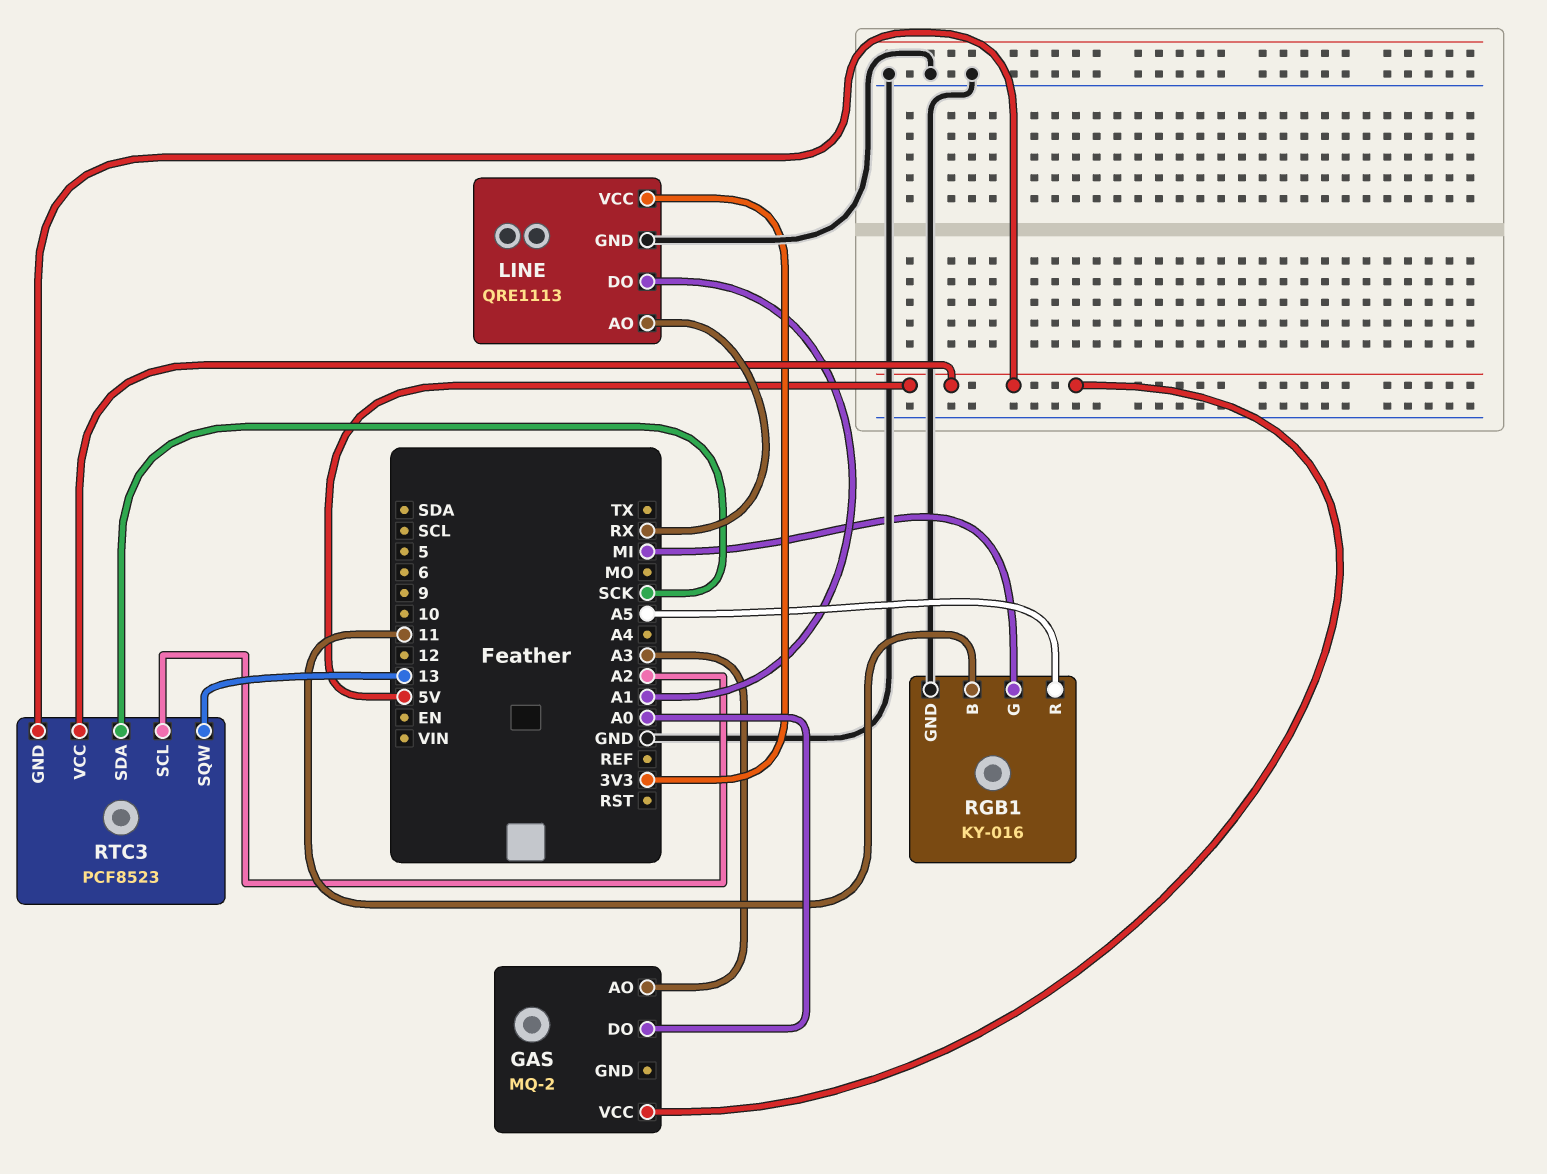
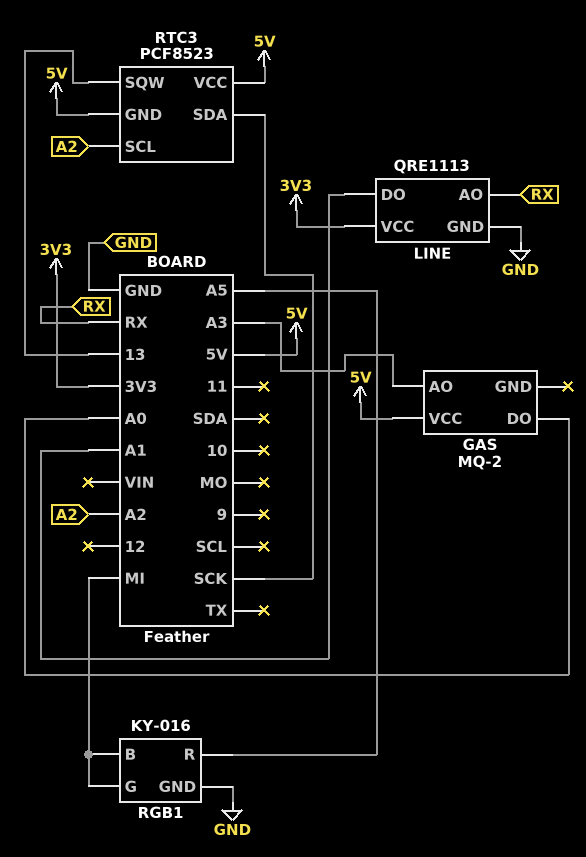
RGB1 pin B: 11 -> MI

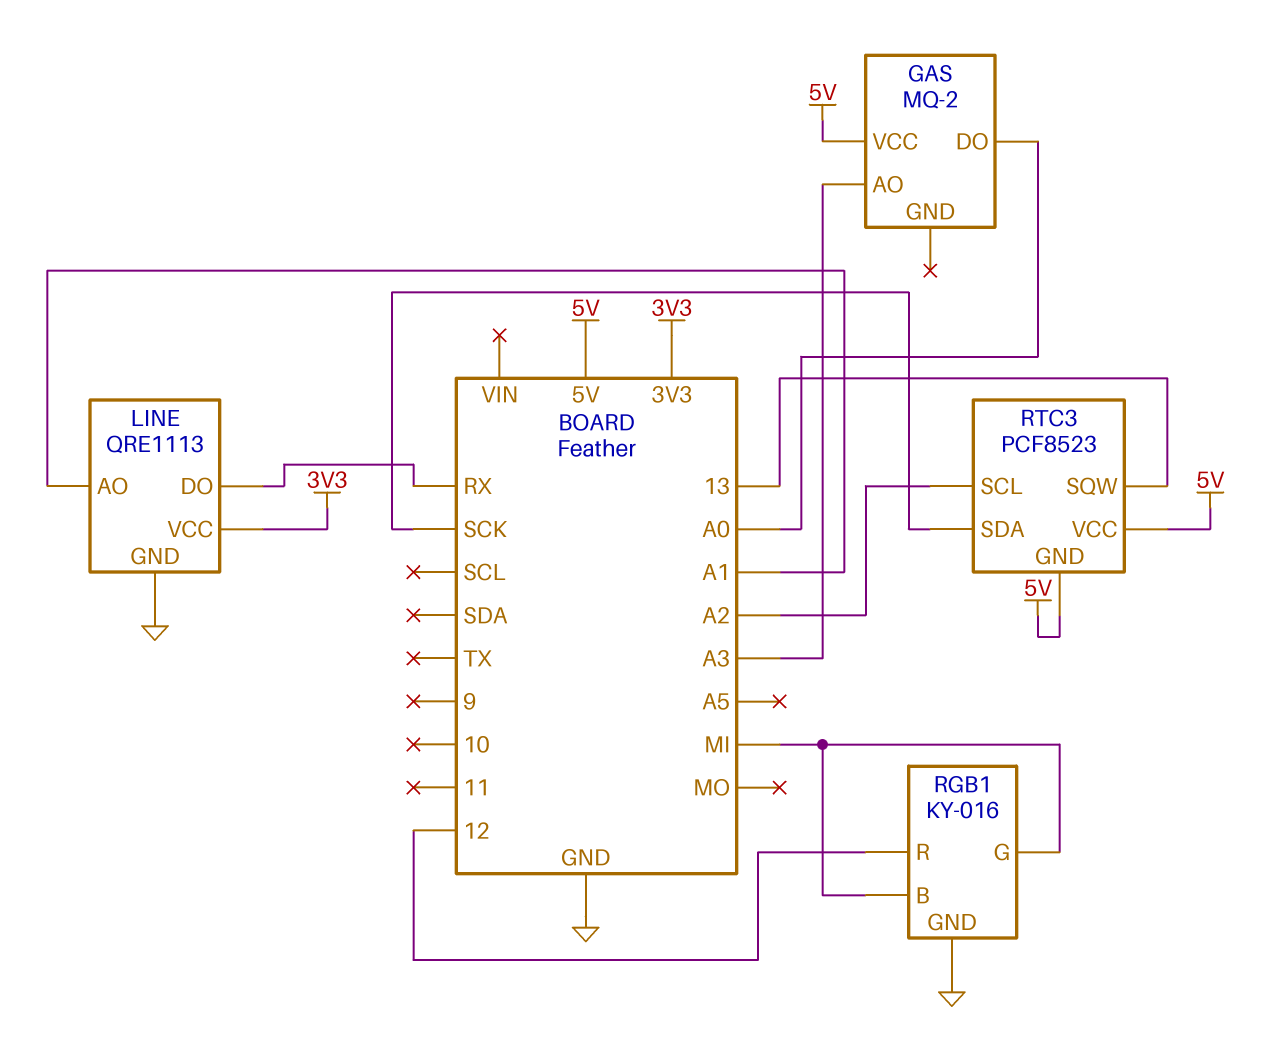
LINE pin AO: RX -> A1
LINE pin DO: A1 -> RX
RGB1 pin R: A5 -> 12

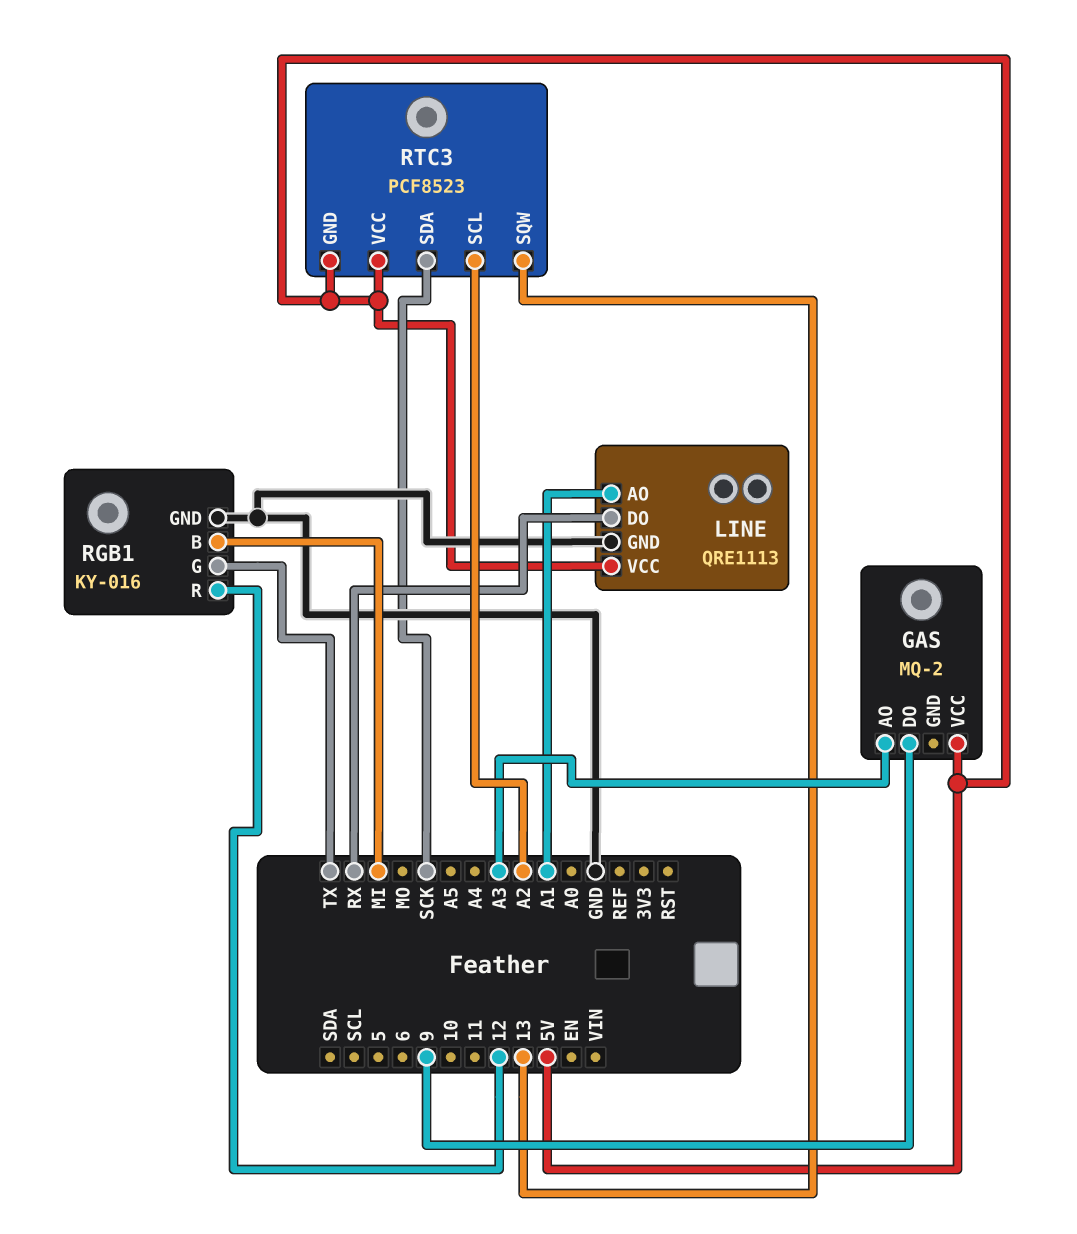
GAS pin DO: A0 -> 9
LINE pin VCC: 3V3 -> 5V
RGB1 pin G: MI -> TX

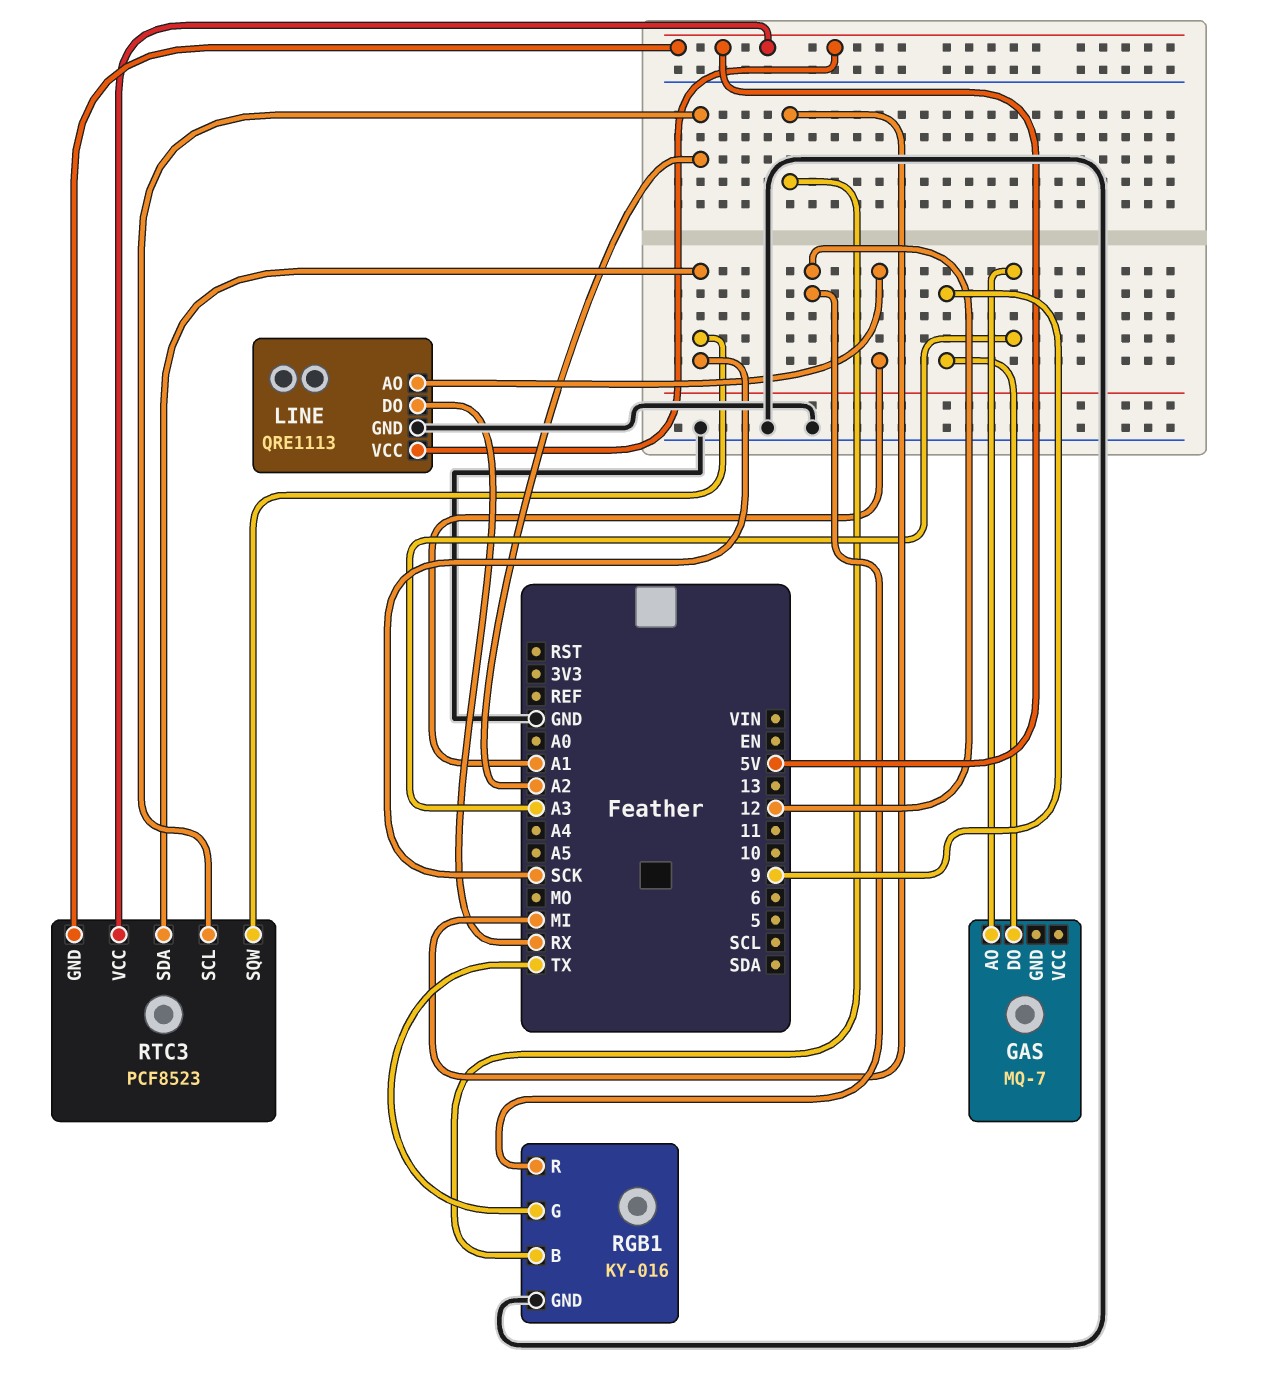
GAS: MQ-2 -> MQ-7
GAS pin VCC: 5V -> none
RTC3 pin SQW: 13 -> SCK

